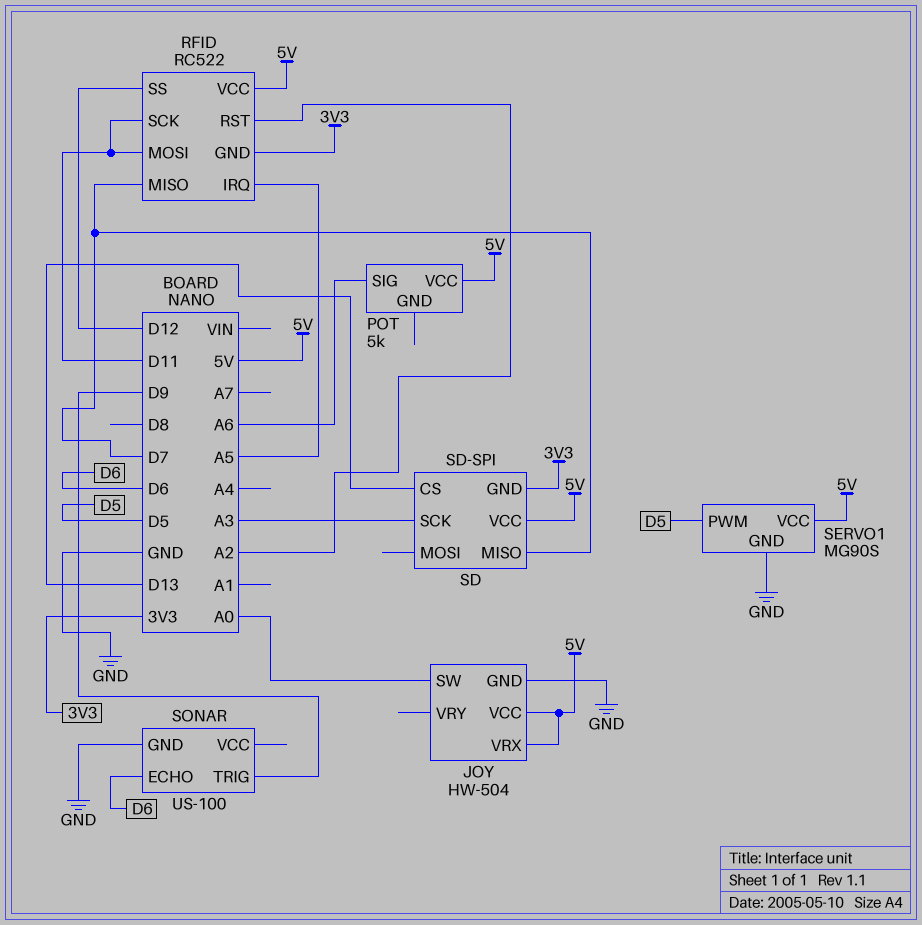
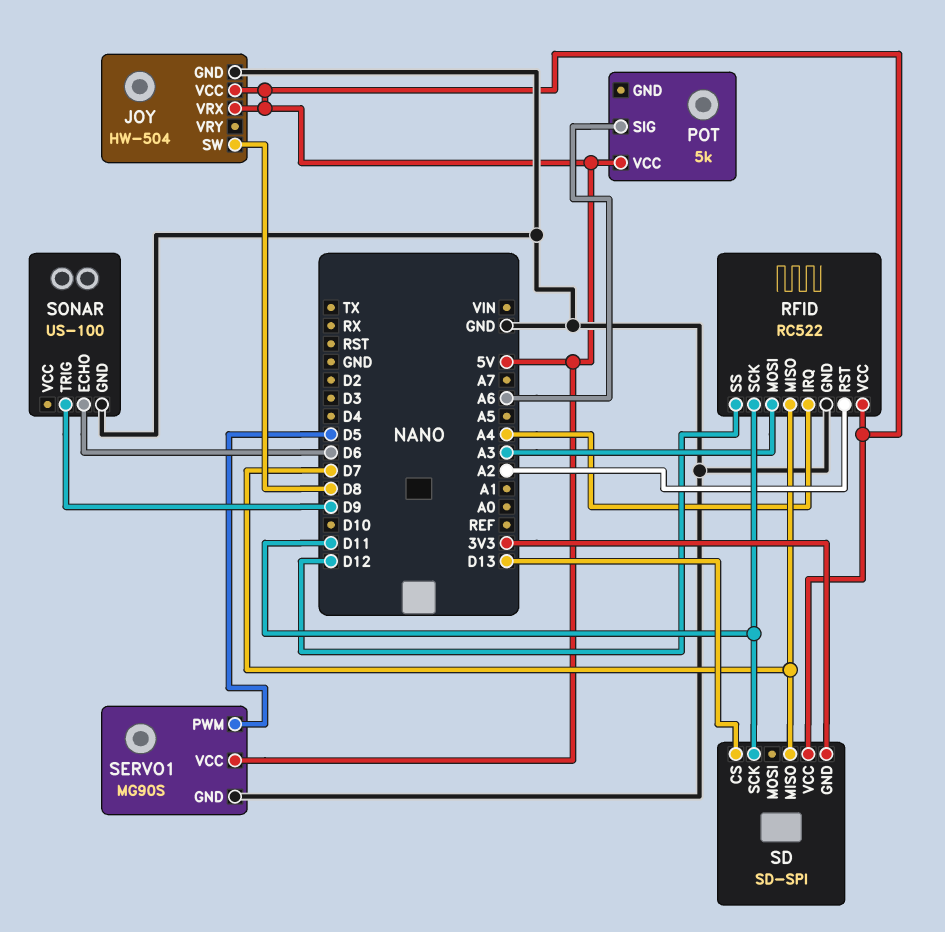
JOY pin SW: A0 -> D8
RFID pin GND: 3V3 -> GND
RFID pin IRQ: A5 -> A4
RFID pin MOSI: D11 -> A3
SD pin SCK: A3 -> D11

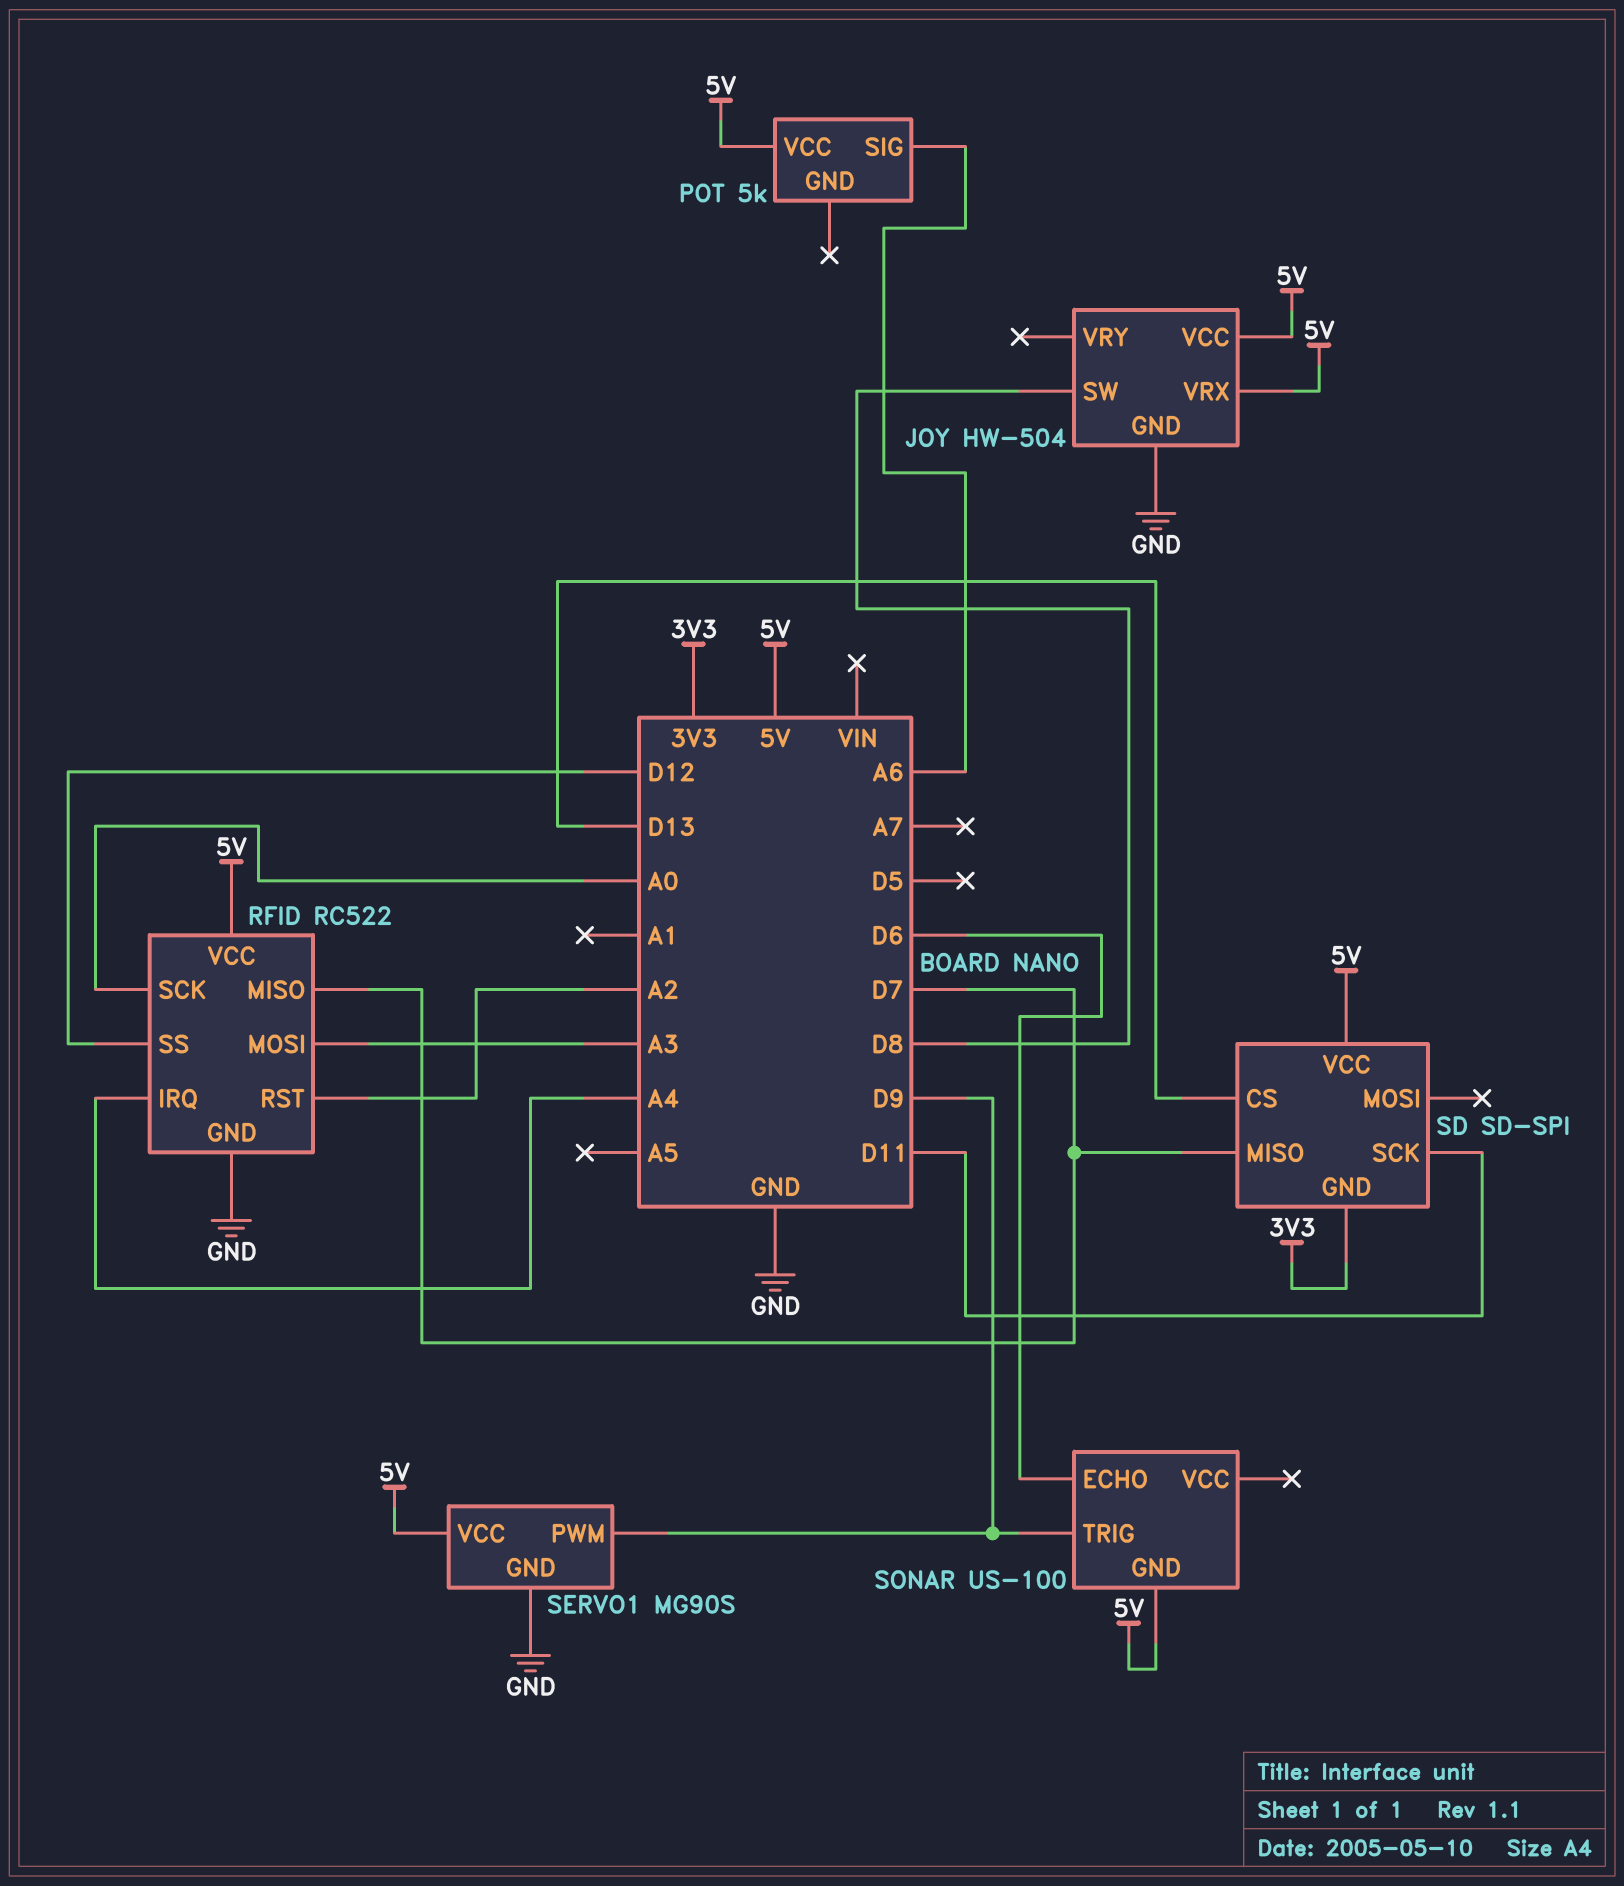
RFID pin SCK: D11 -> A0
SERVO1 pin PWM: D5 -> D9
SONAR pin GND: GND -> 5V

